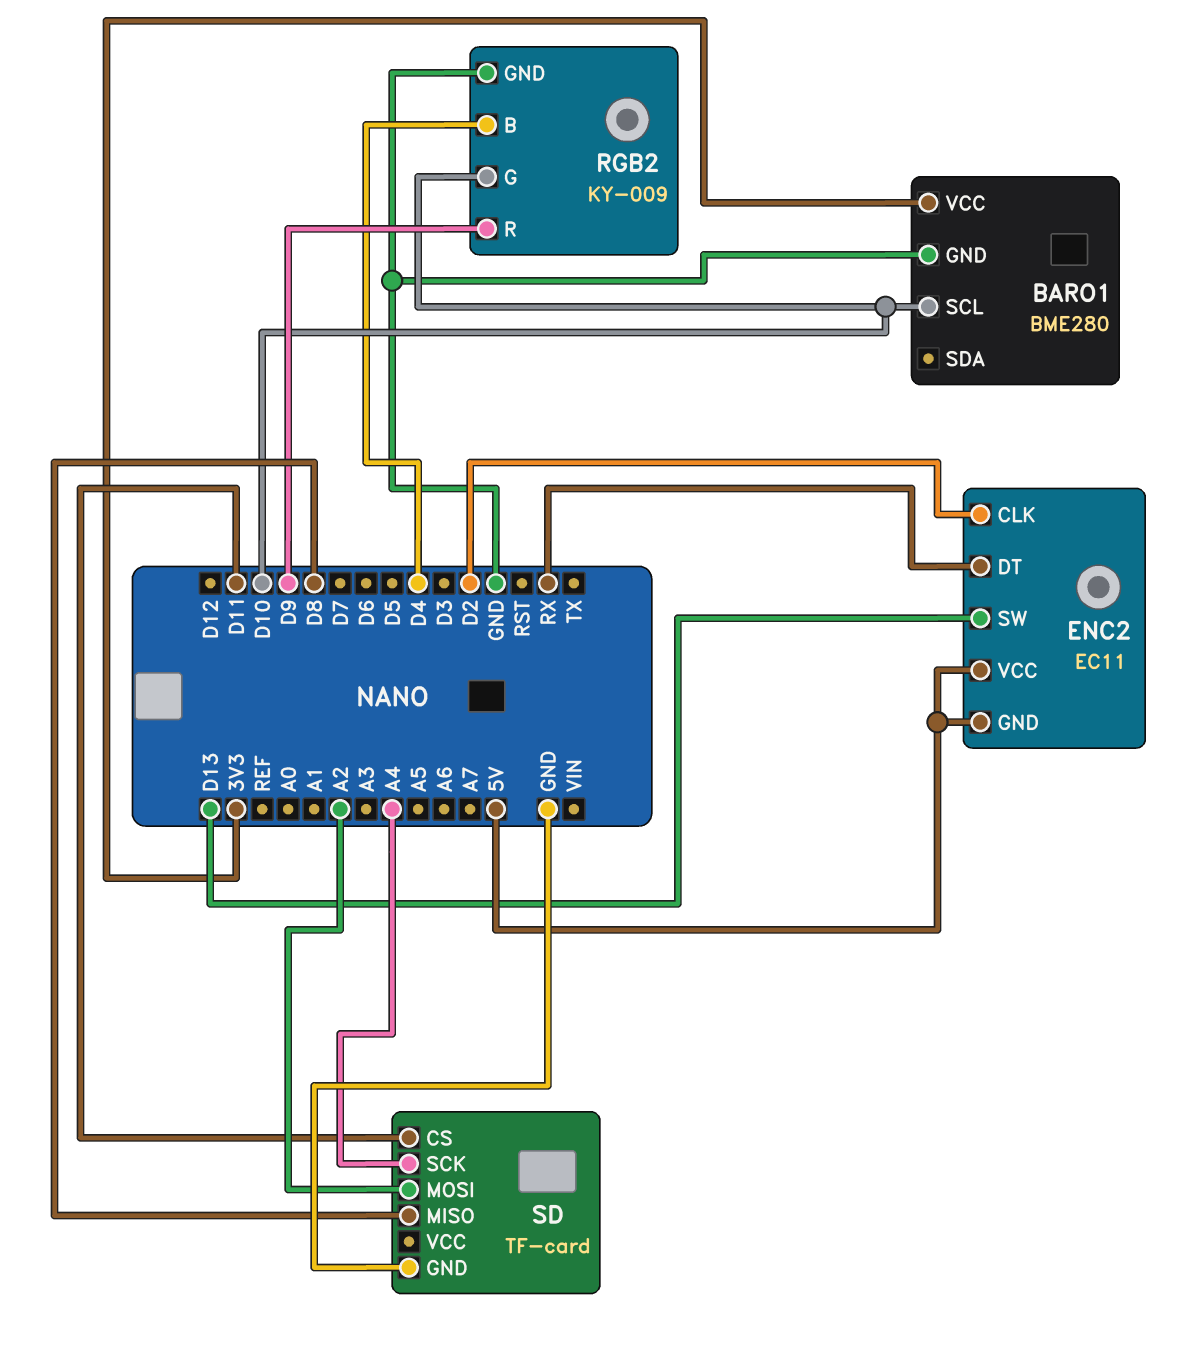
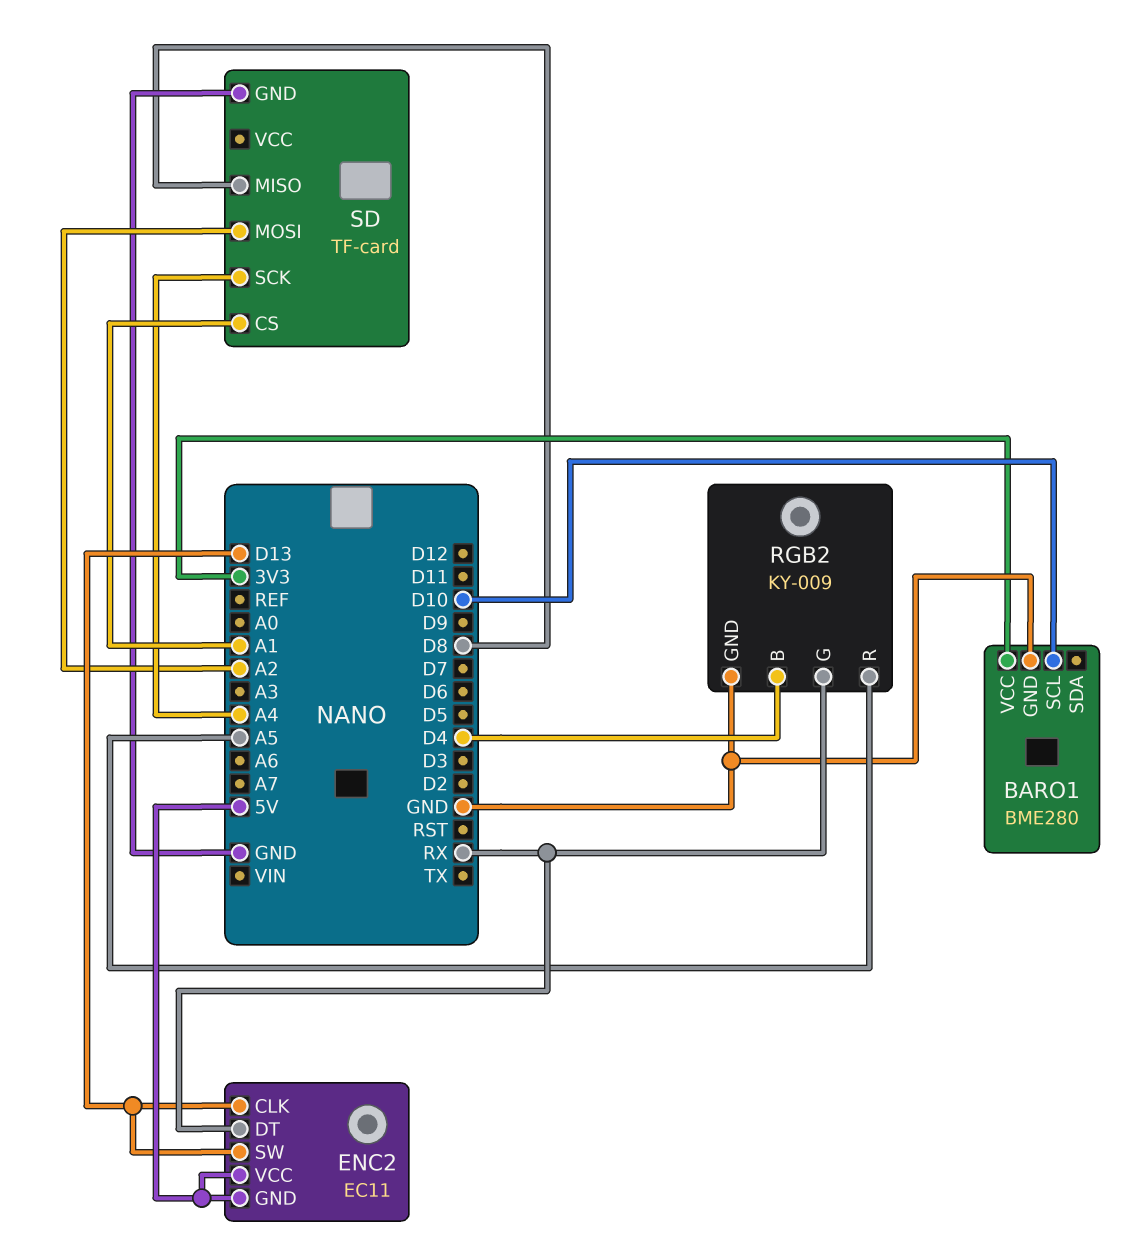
ENC2 pin CLK: D2 -> D13
RGB2 pin G: D10 -> RX
RGB2 pin R: D9 -> A5
SD pin CS: D11 -> A1

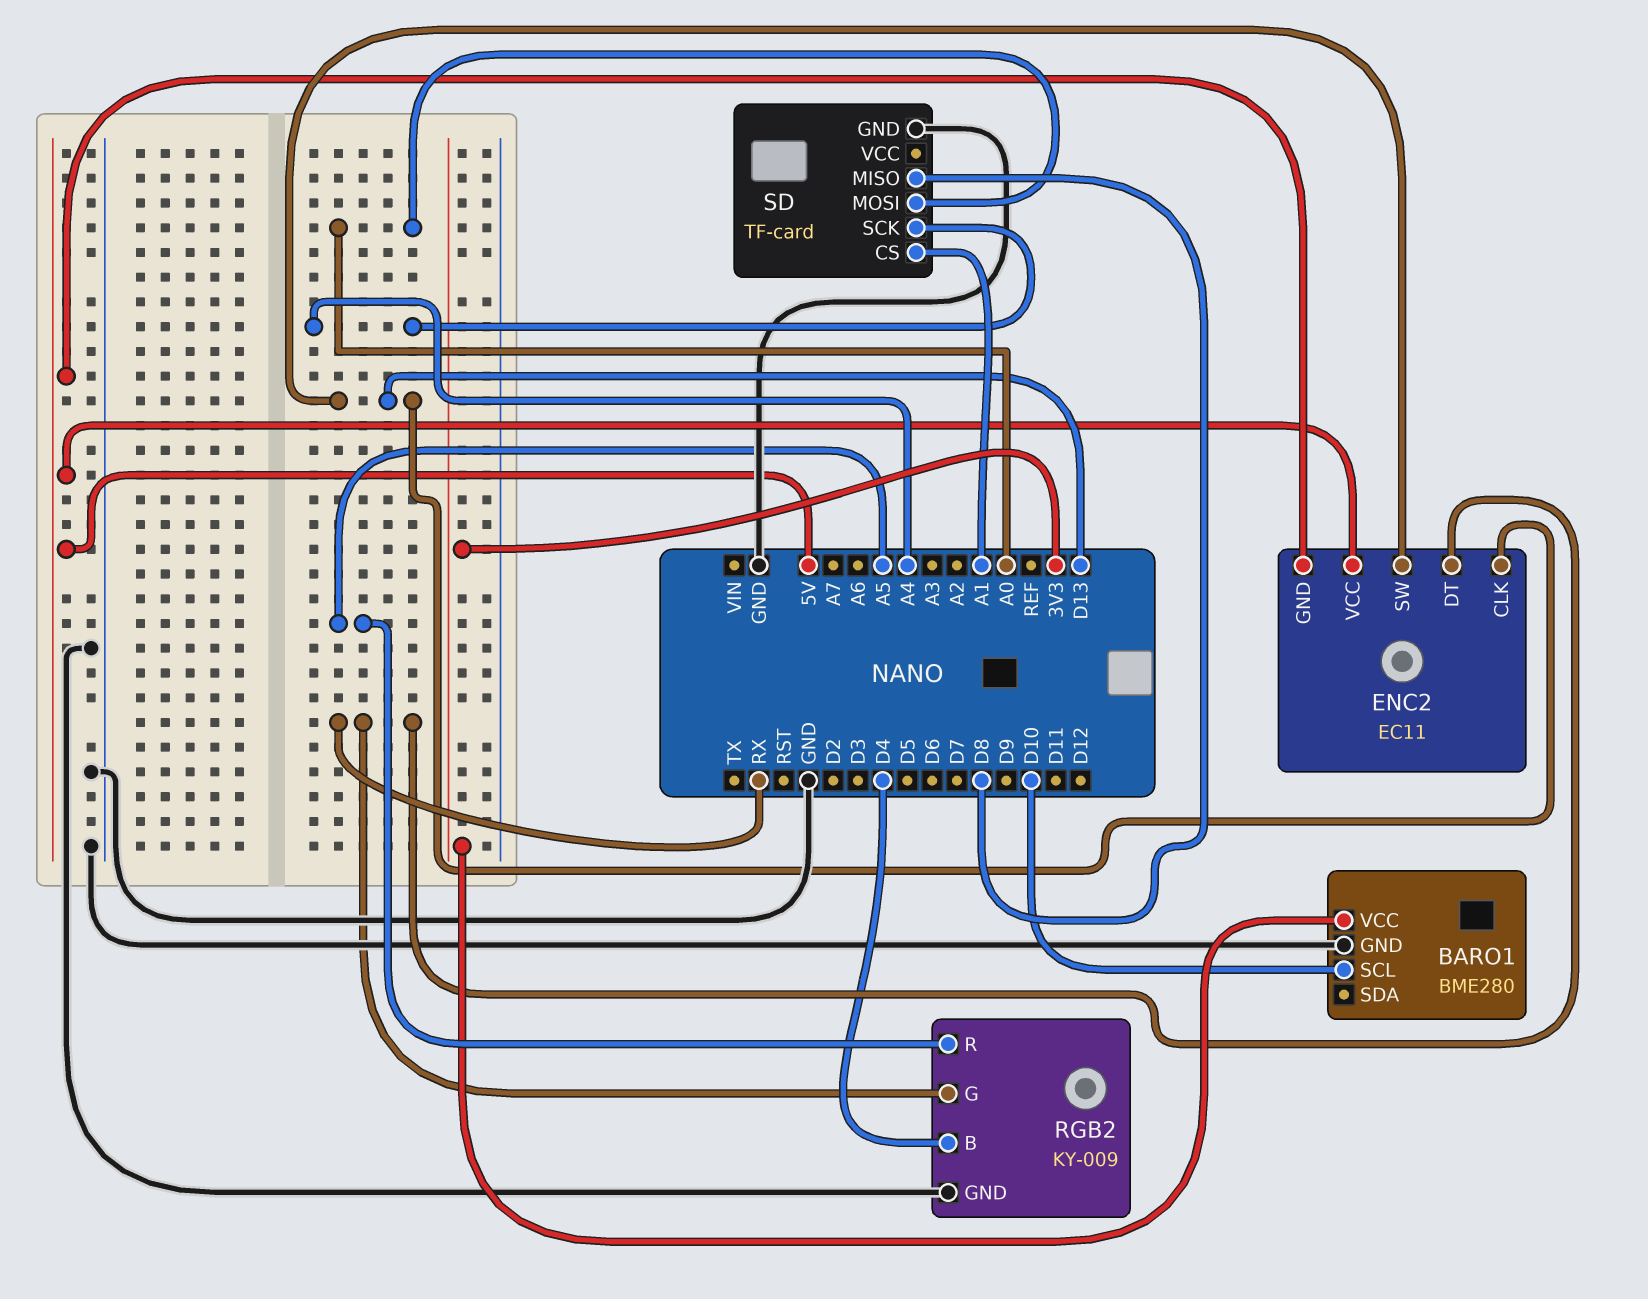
SD pin MOSI: A2 -> A0

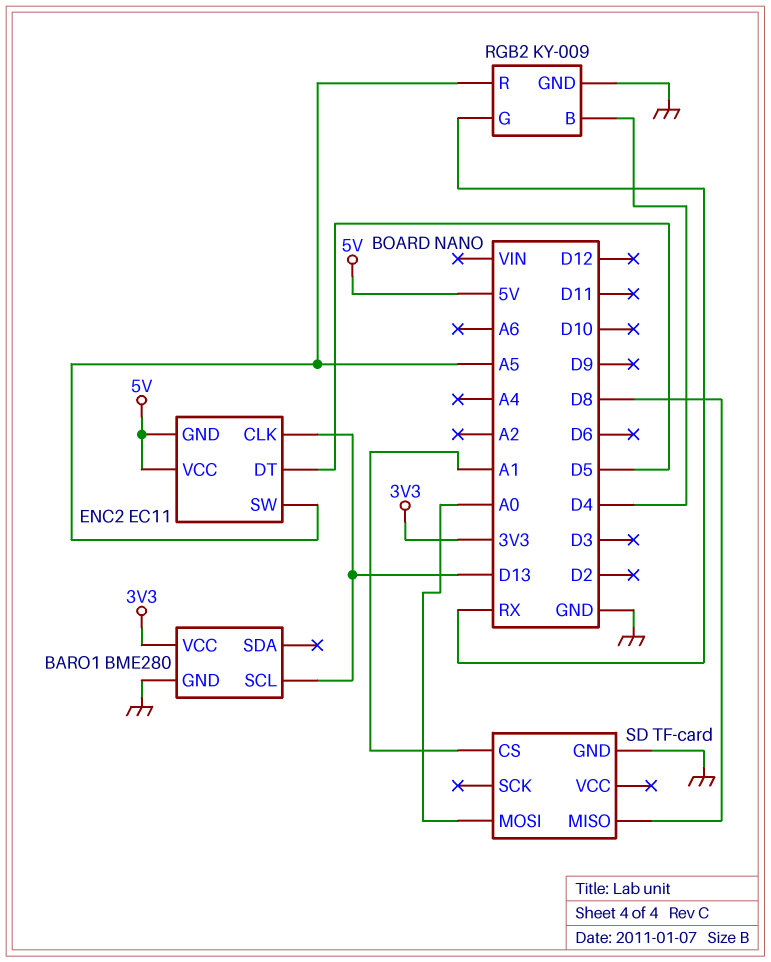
BARO1 pin SCL: D10 -> D13
ENC2 pin DT: RX -> D5
ENC2 pin SW: D13 -> A5
SD pin SCK: A4 -> none

